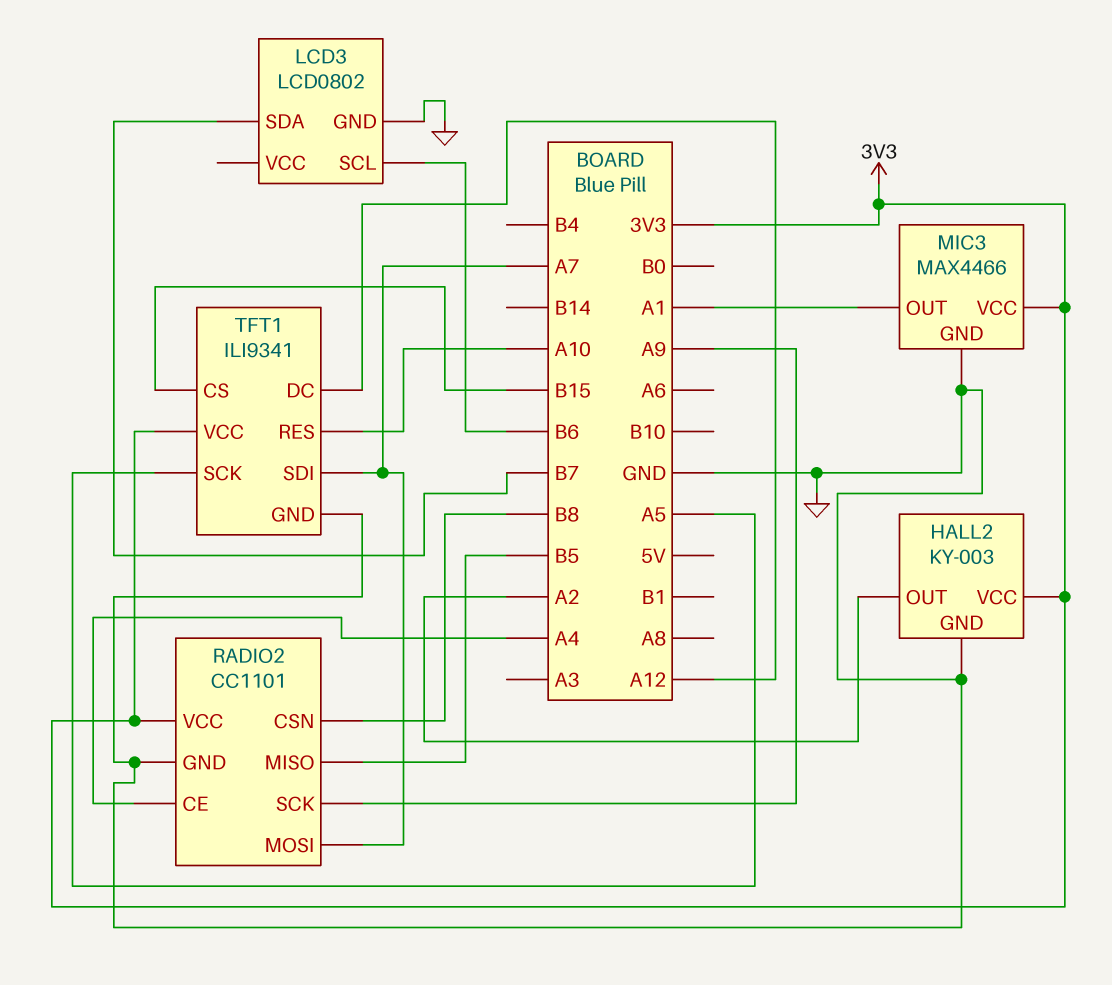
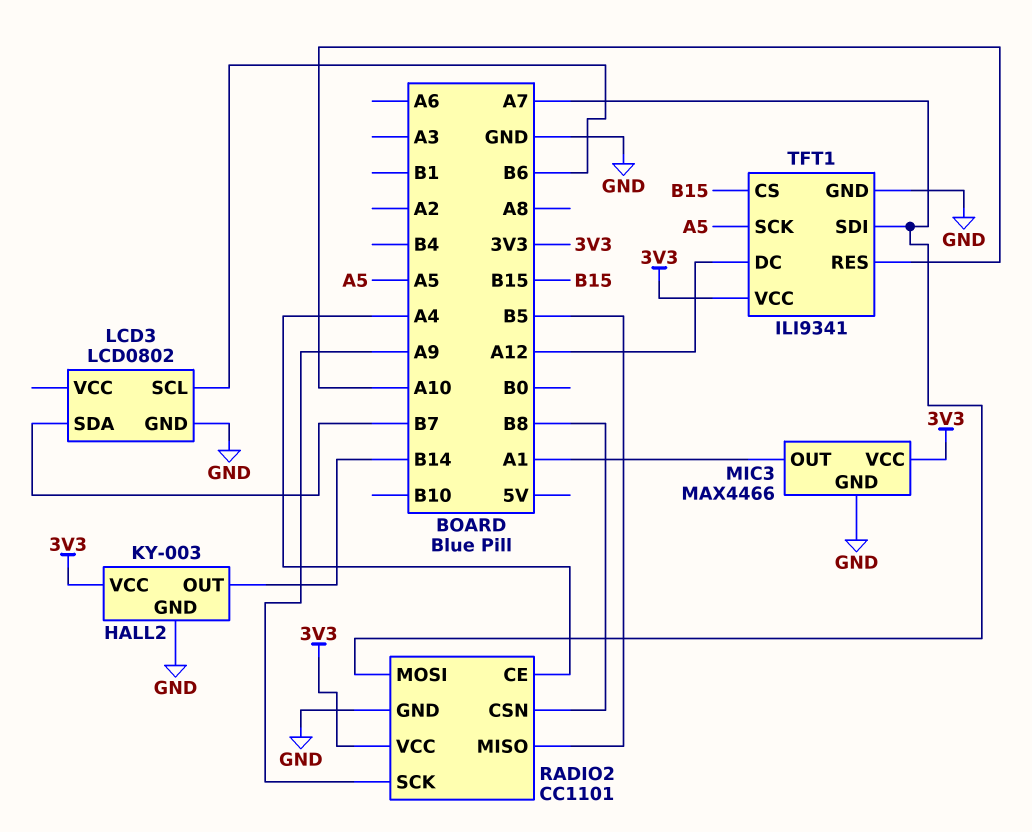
HALL2 pin OUT: A2 -> B14

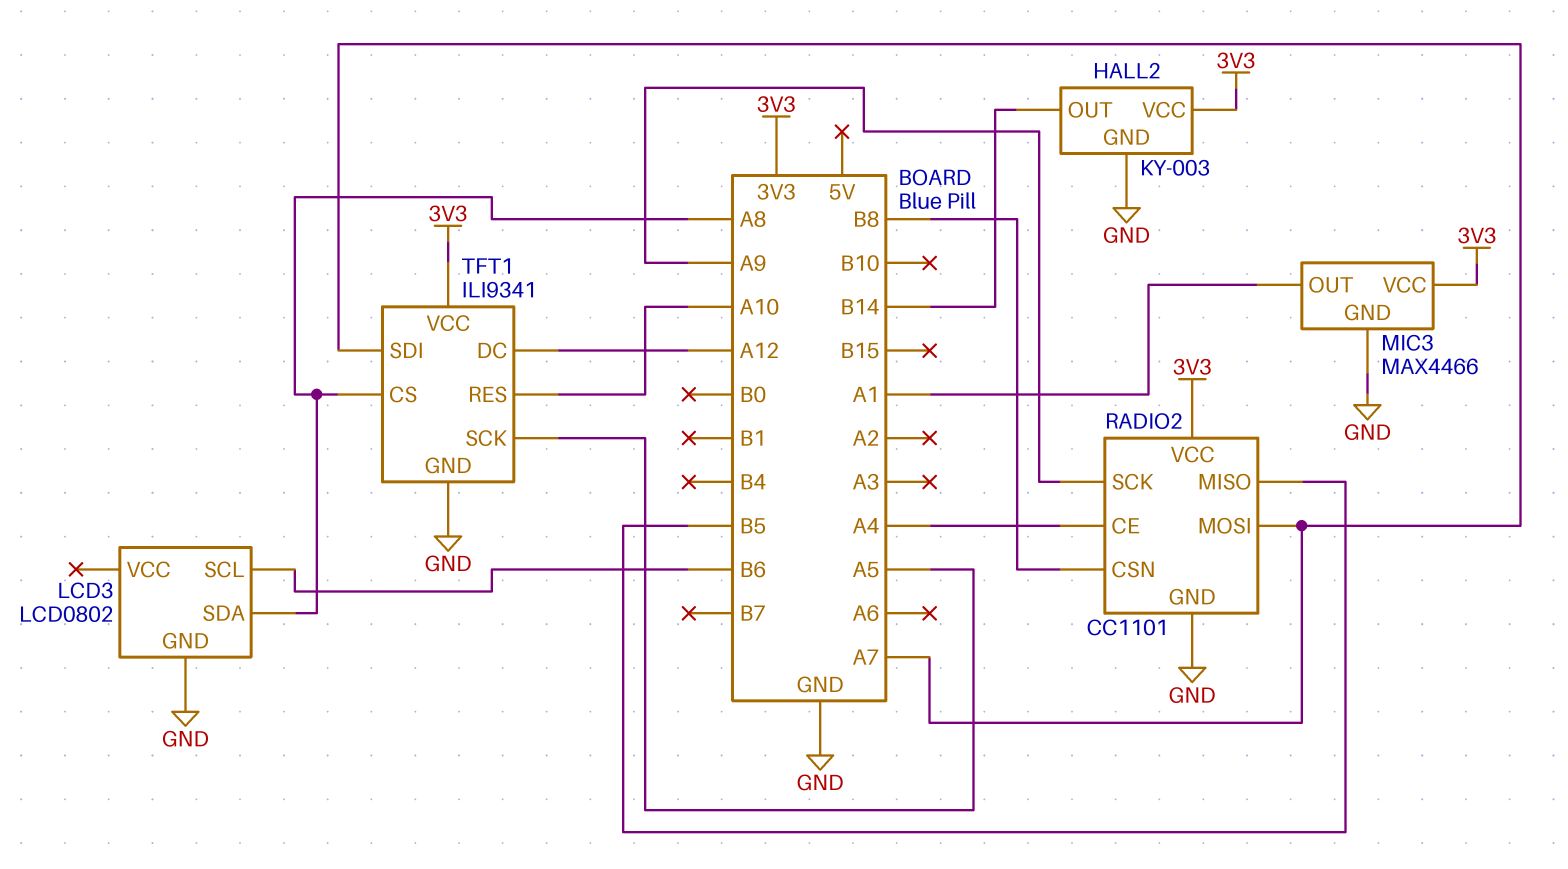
LCD3 pin SDA: B7 -> A8
TFT1 pin CS: B15 -> A8

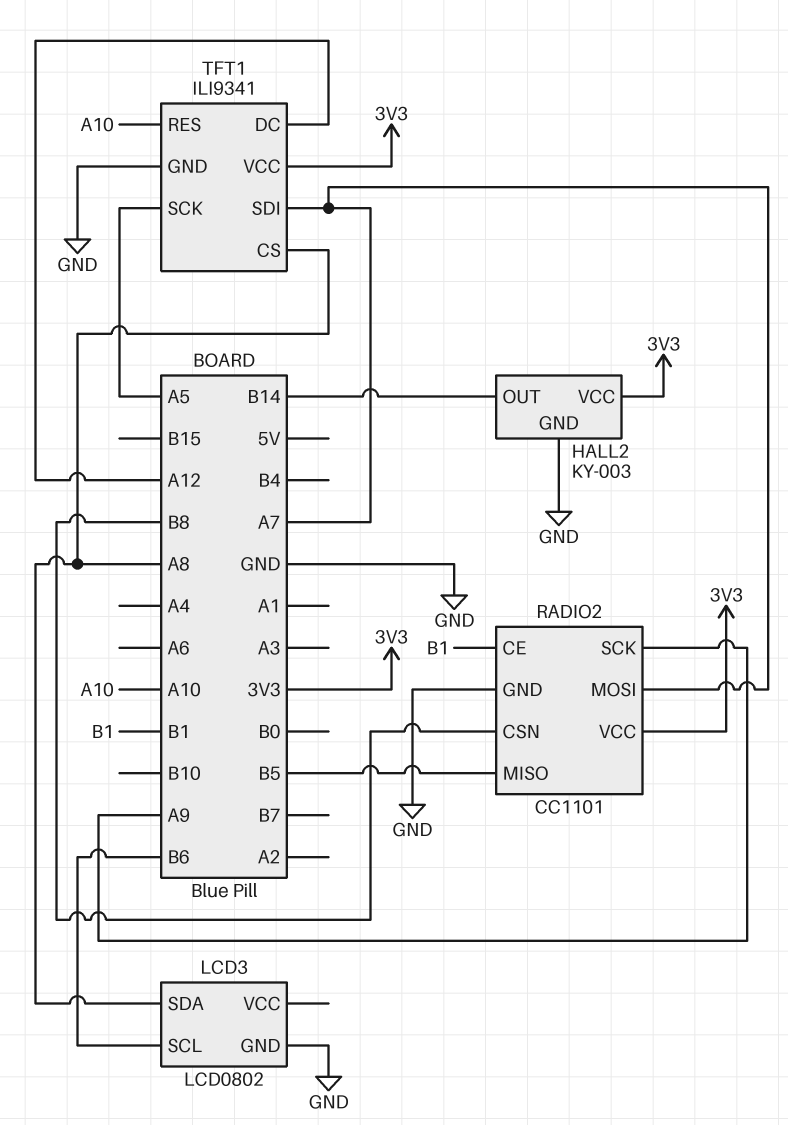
MIC3: MAX4466 -> none
MIC3 pin GND: GND -> none
MIC3 pin OUT: A1 -> none
MIC3 pin VCC: 3V3 -> none
RADIO2 pin CE: A4 -> B1

